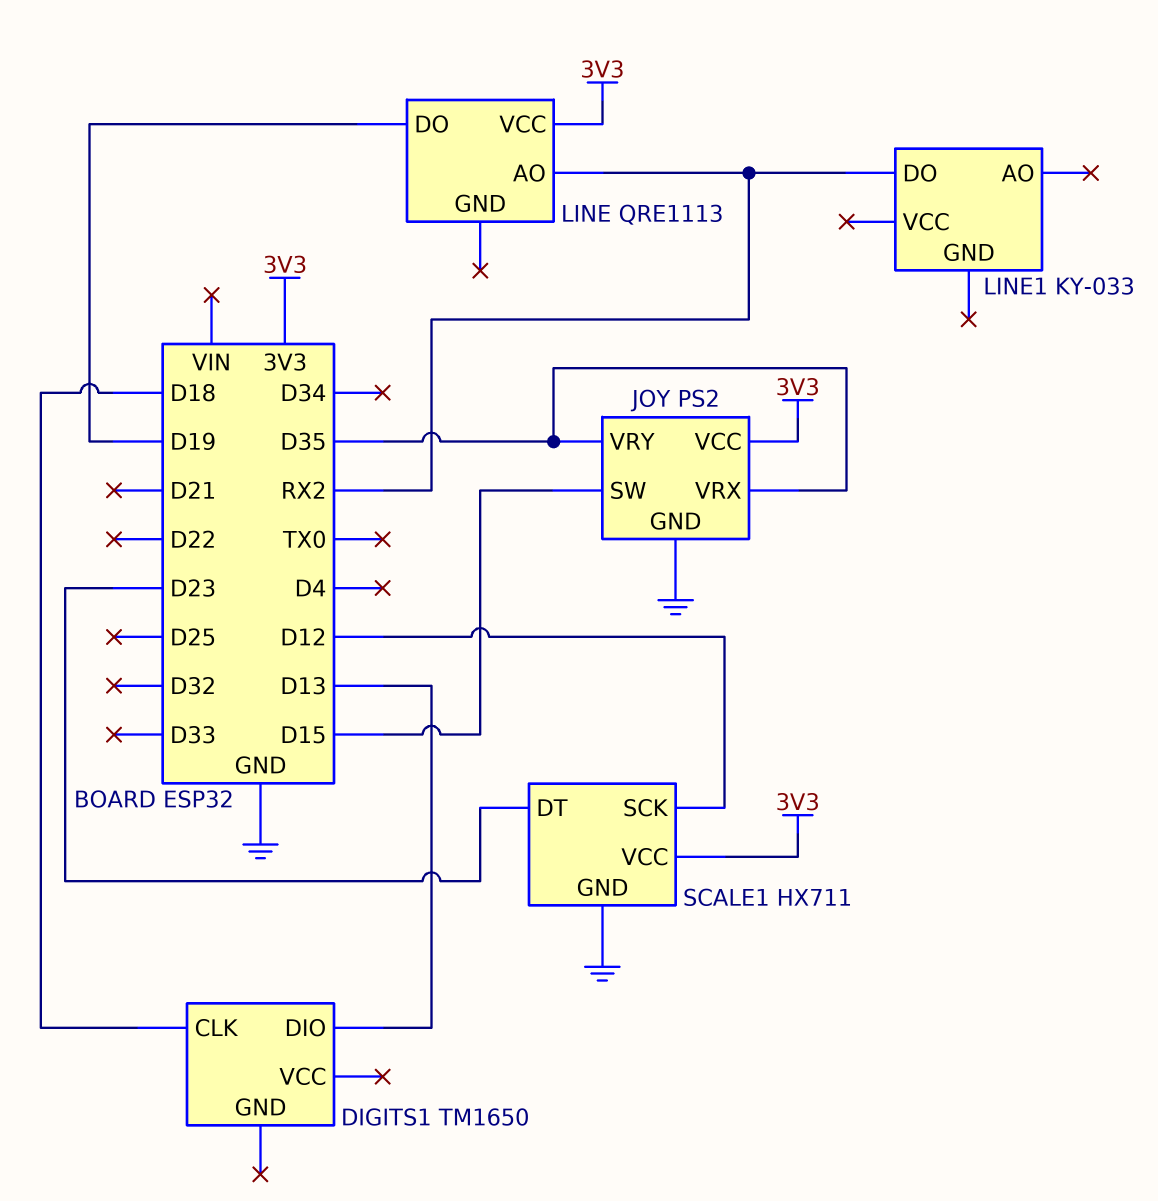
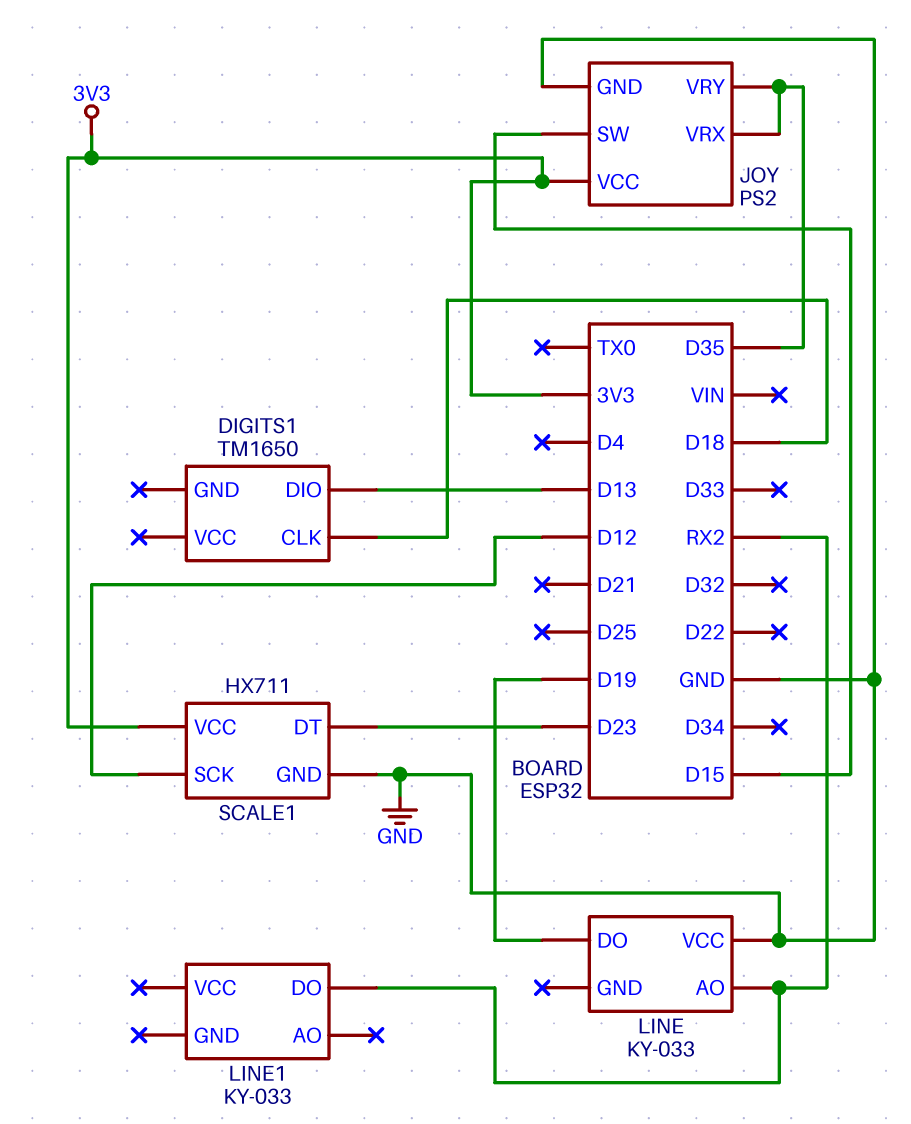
LINE: QRE1113 -> KY-033
LINE pin VCC: 3V3 -> GND

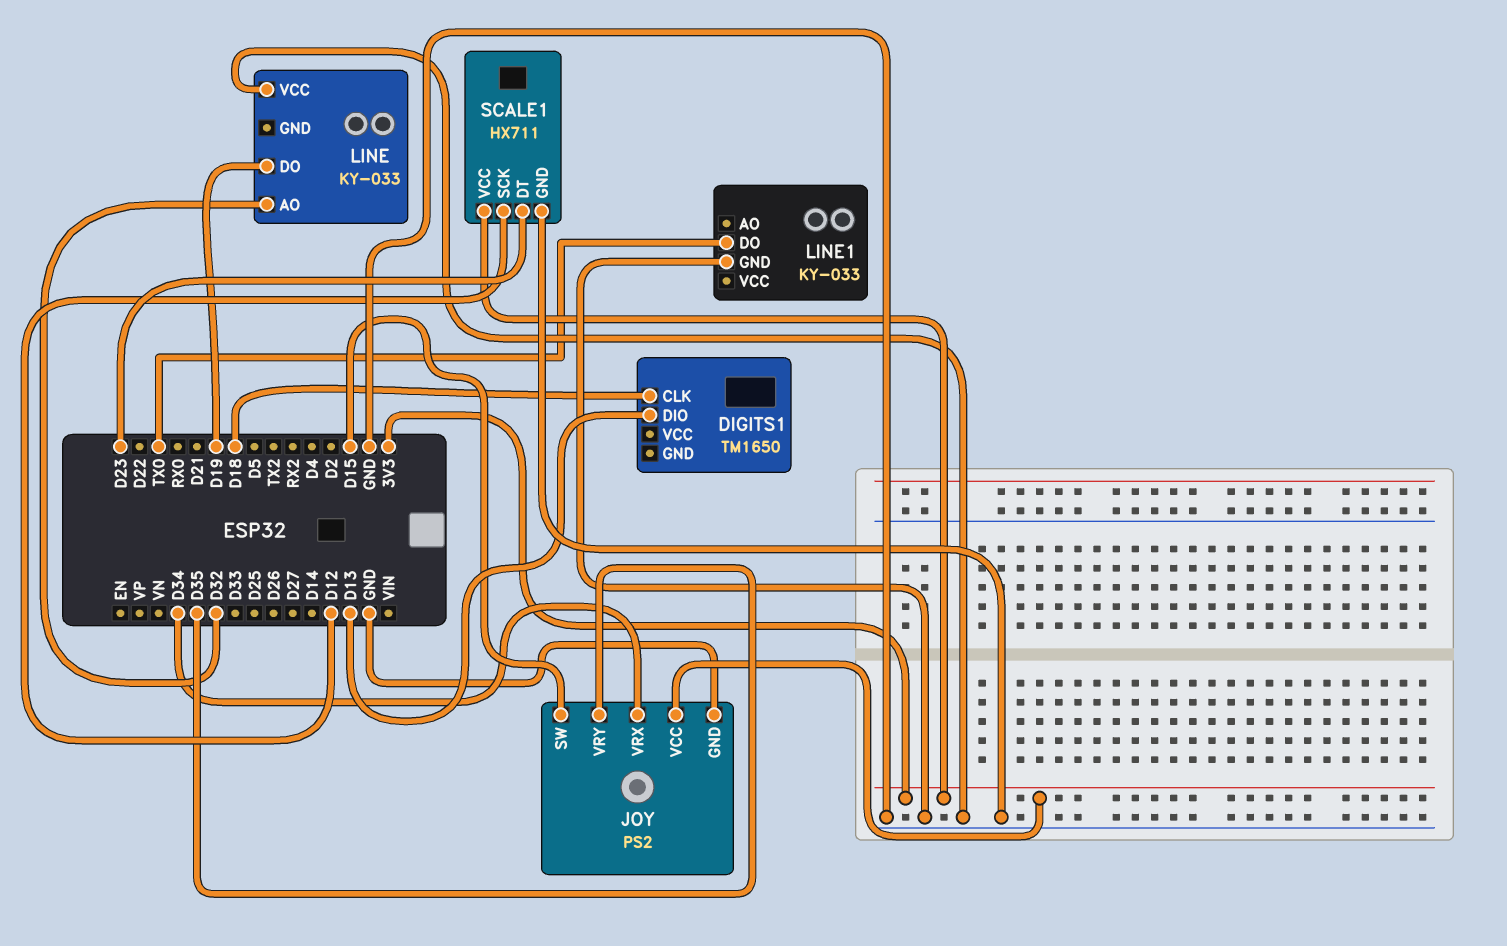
JOY pin VRX: D35 -> D34
LINE pin AO: RX2 -> D32
LINE1 pin DO: RX2 -> TX0
LINE1 pin GND: none -> GND

